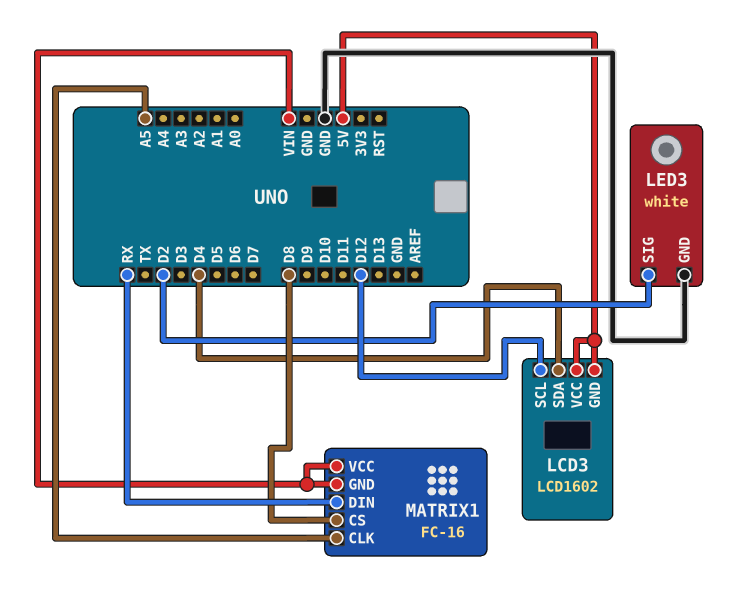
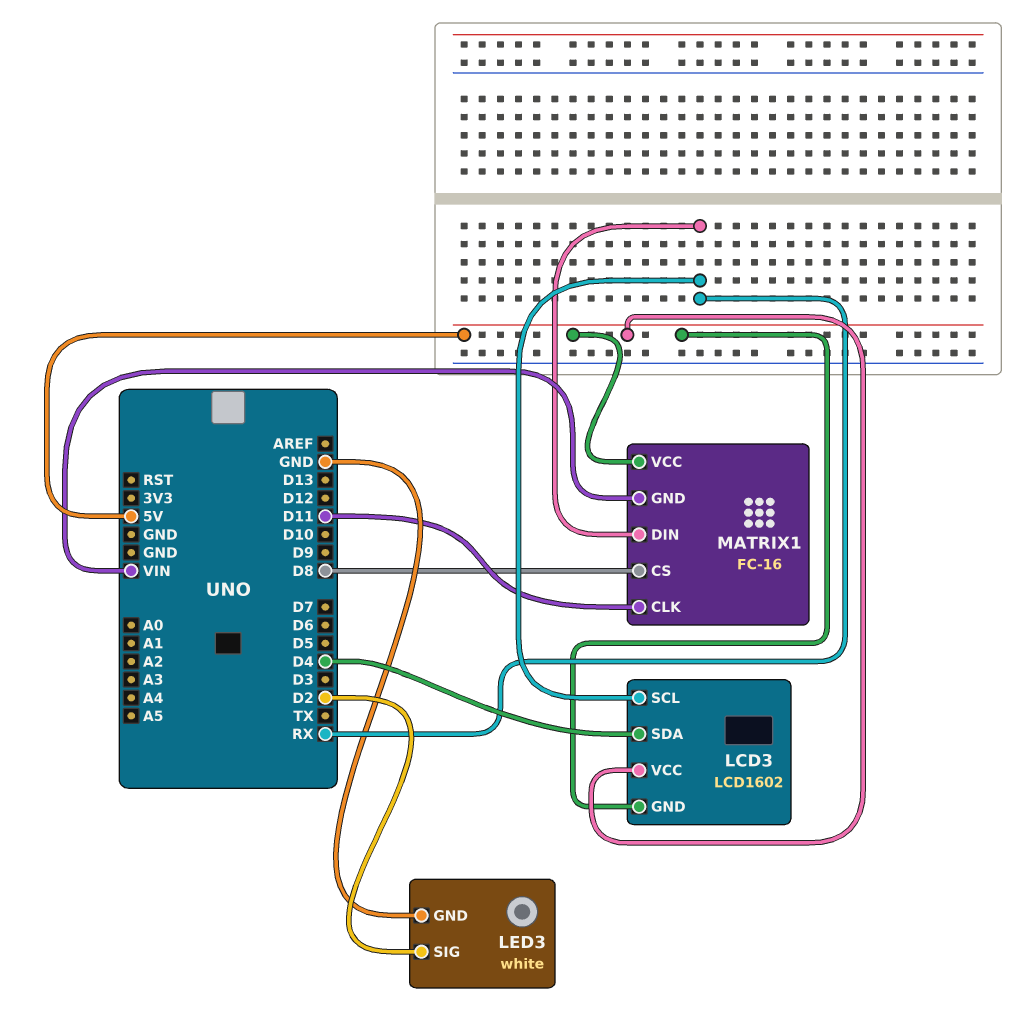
LCD3 pin SCL: D12 -> RX
MATRIX1 pin CLK: A5 -> D11
MATRIX1 pin VCC: VIN -> 5V

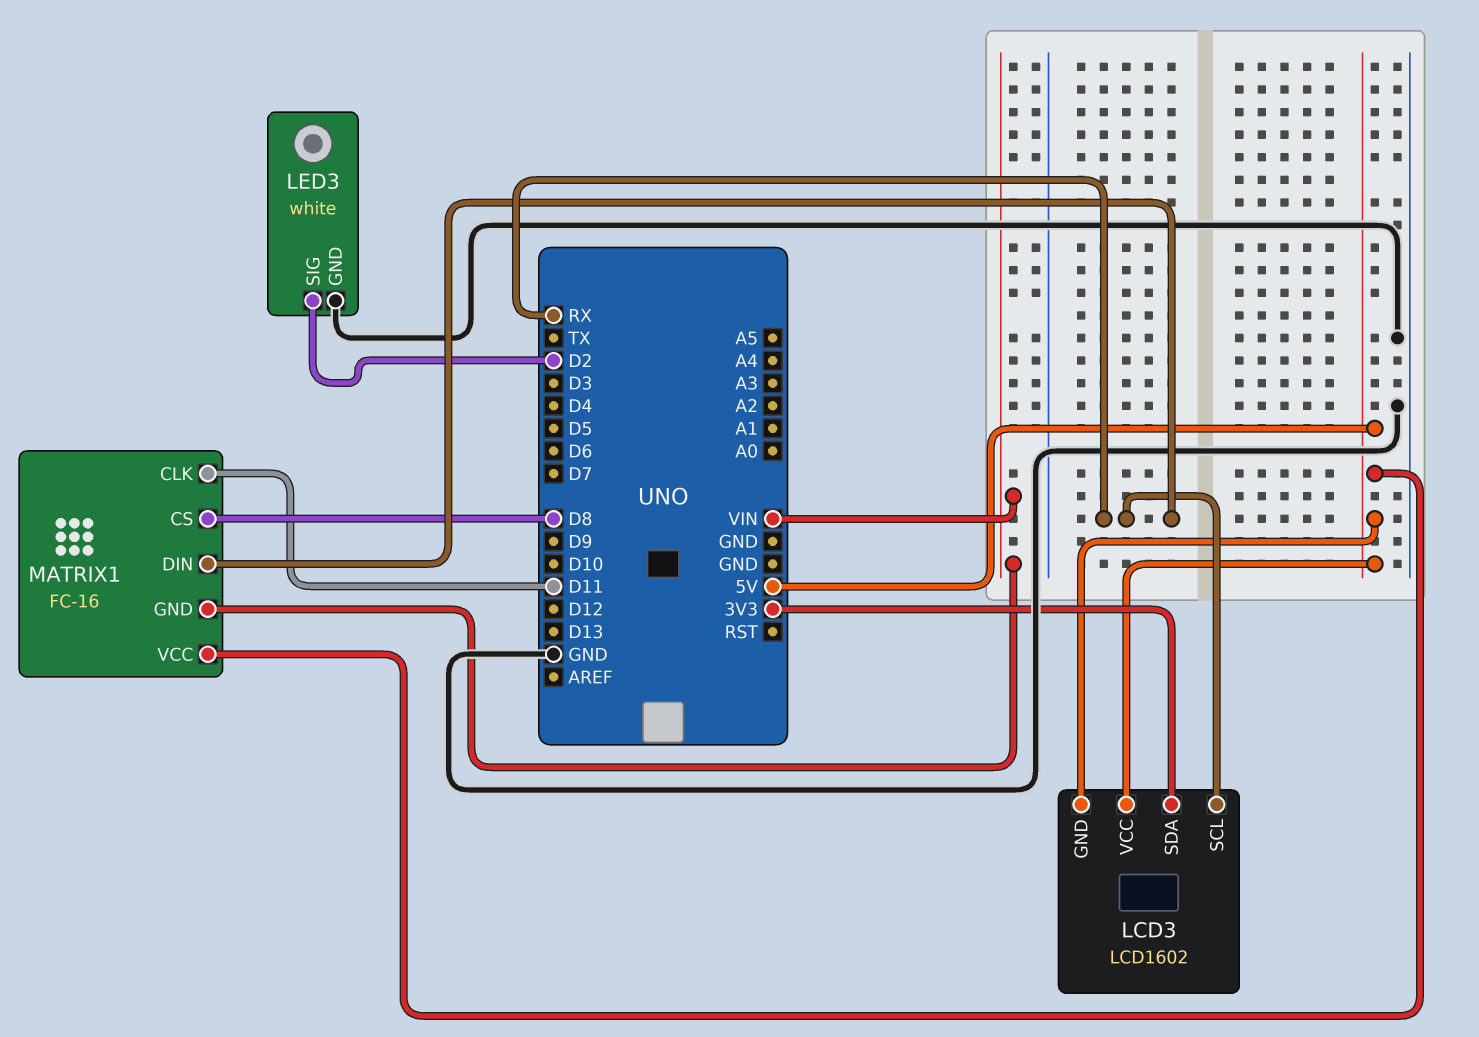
LCD3 pin SDA: D4 -> 3V3

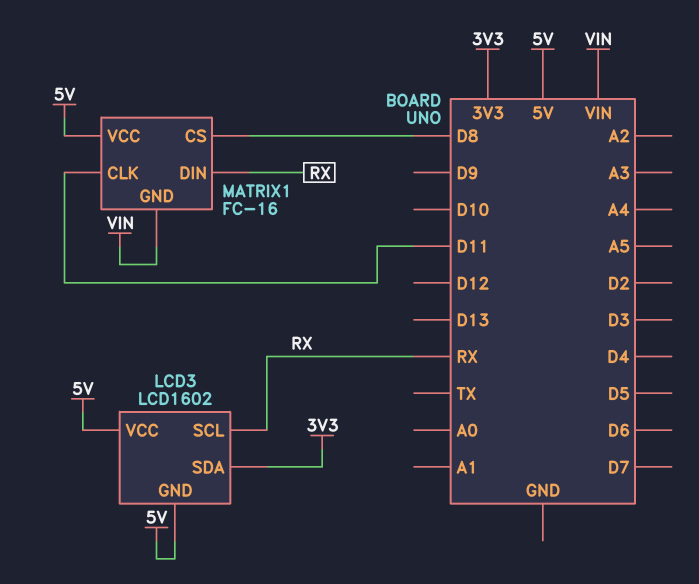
LED3: white -> none
LED3 pin GND: GND -> none
LED3 pin SIG: D2 -> none

